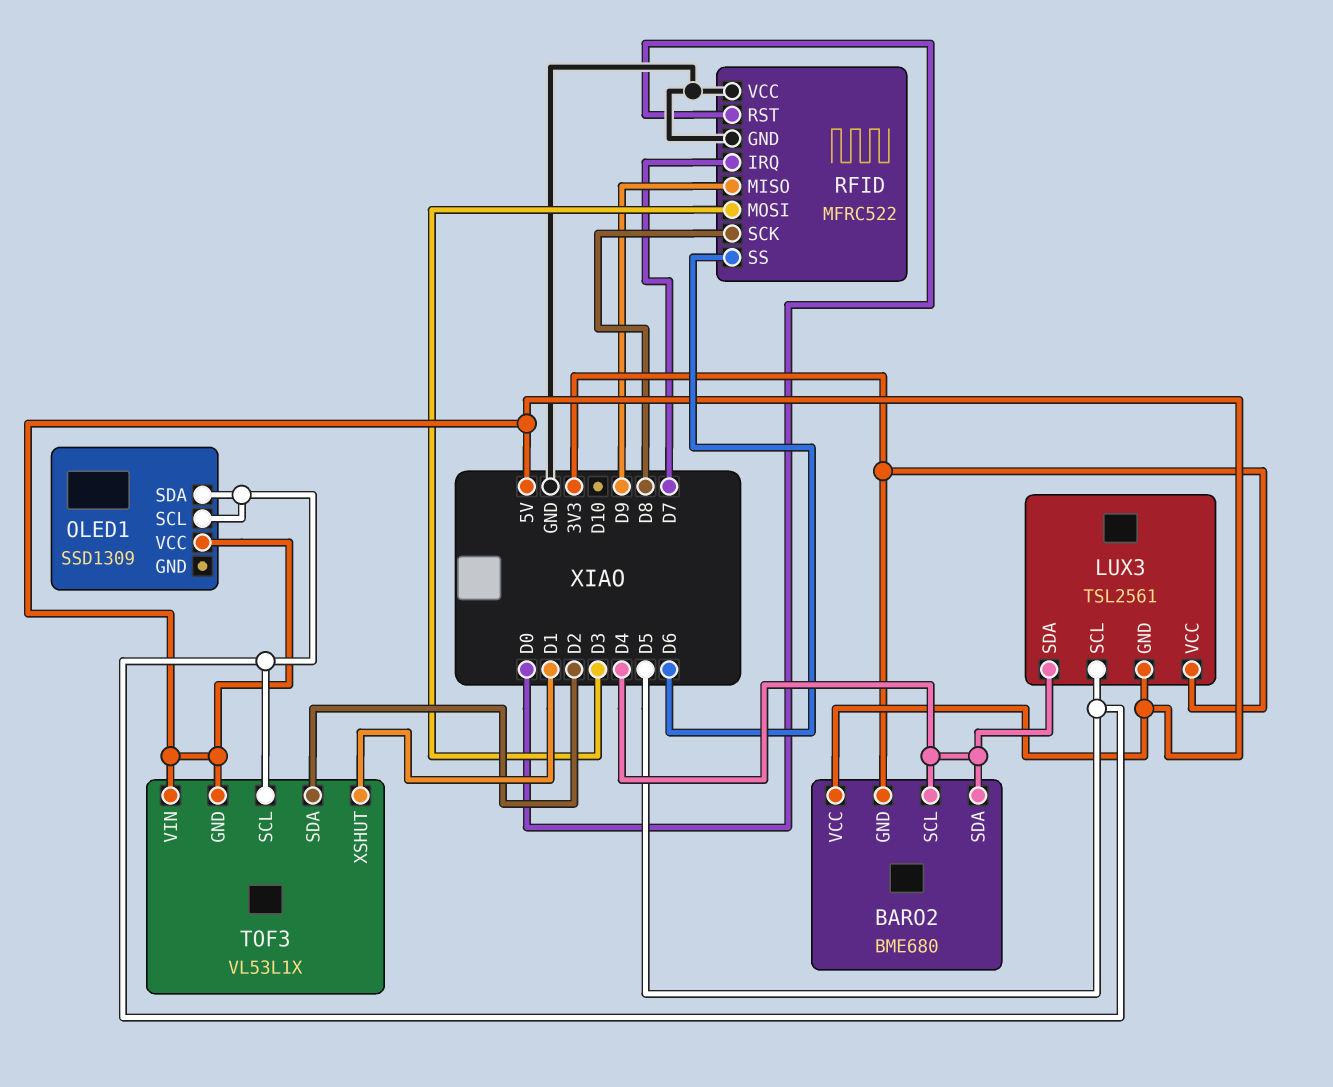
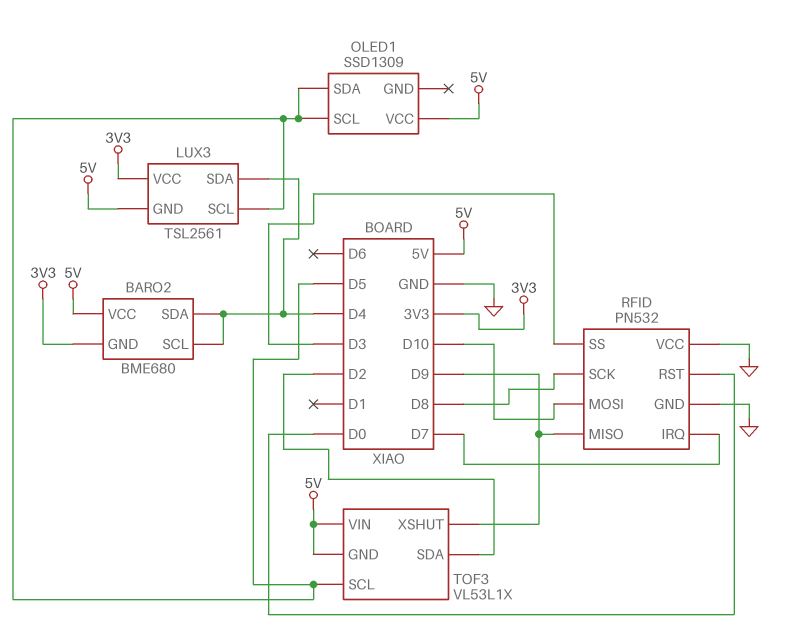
RFID: MFRC522 -> PN532
RFID pin MOSI: D3 -> D10
RFID pin SS: D6 -> D3
TOF3 pin XSHUT: D1 -> D9

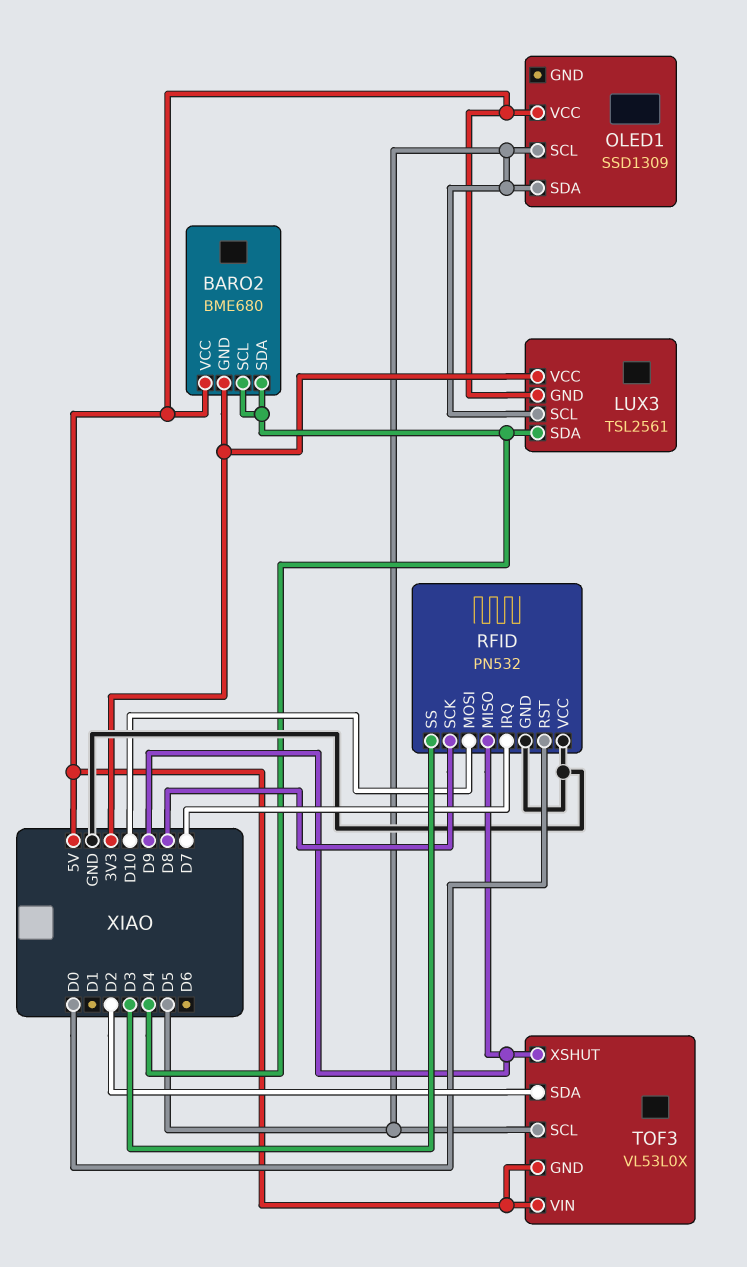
TOF3: VL53L1X -> VL53L0X

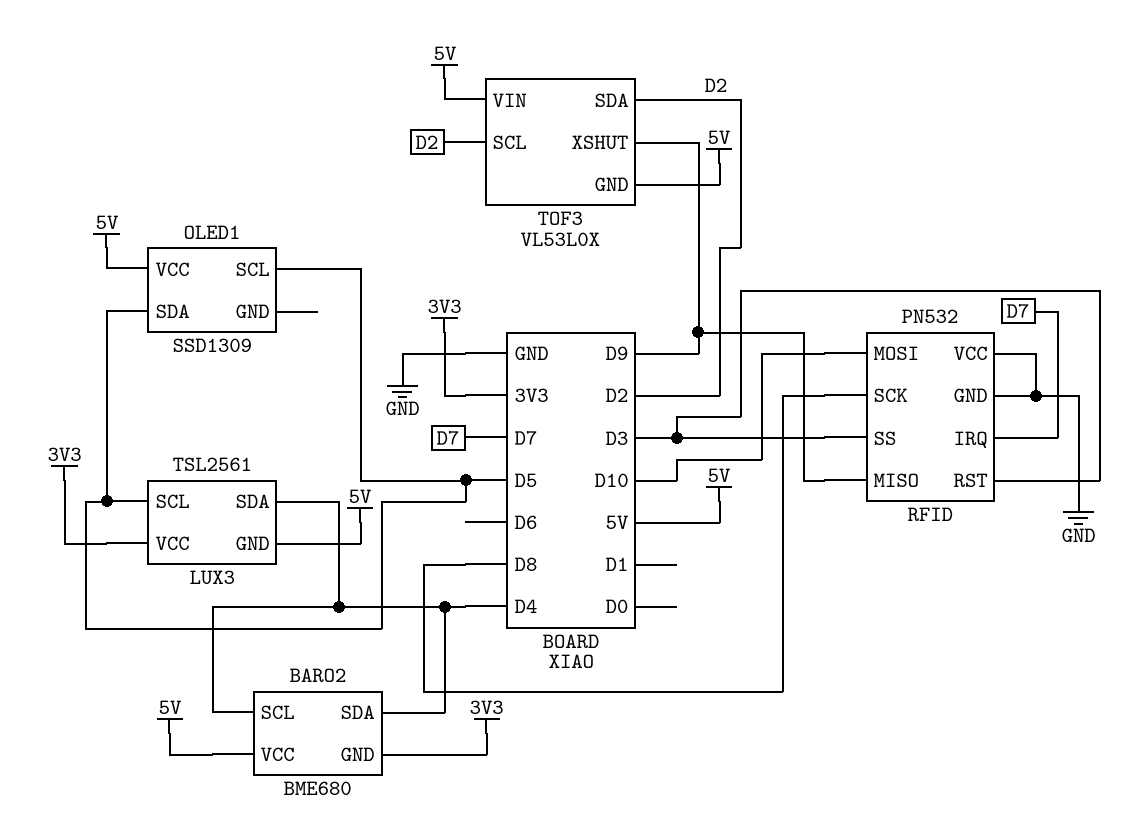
RFID pin RST: D0 -> D3
TOF3 pin SCL: D5 -> D2

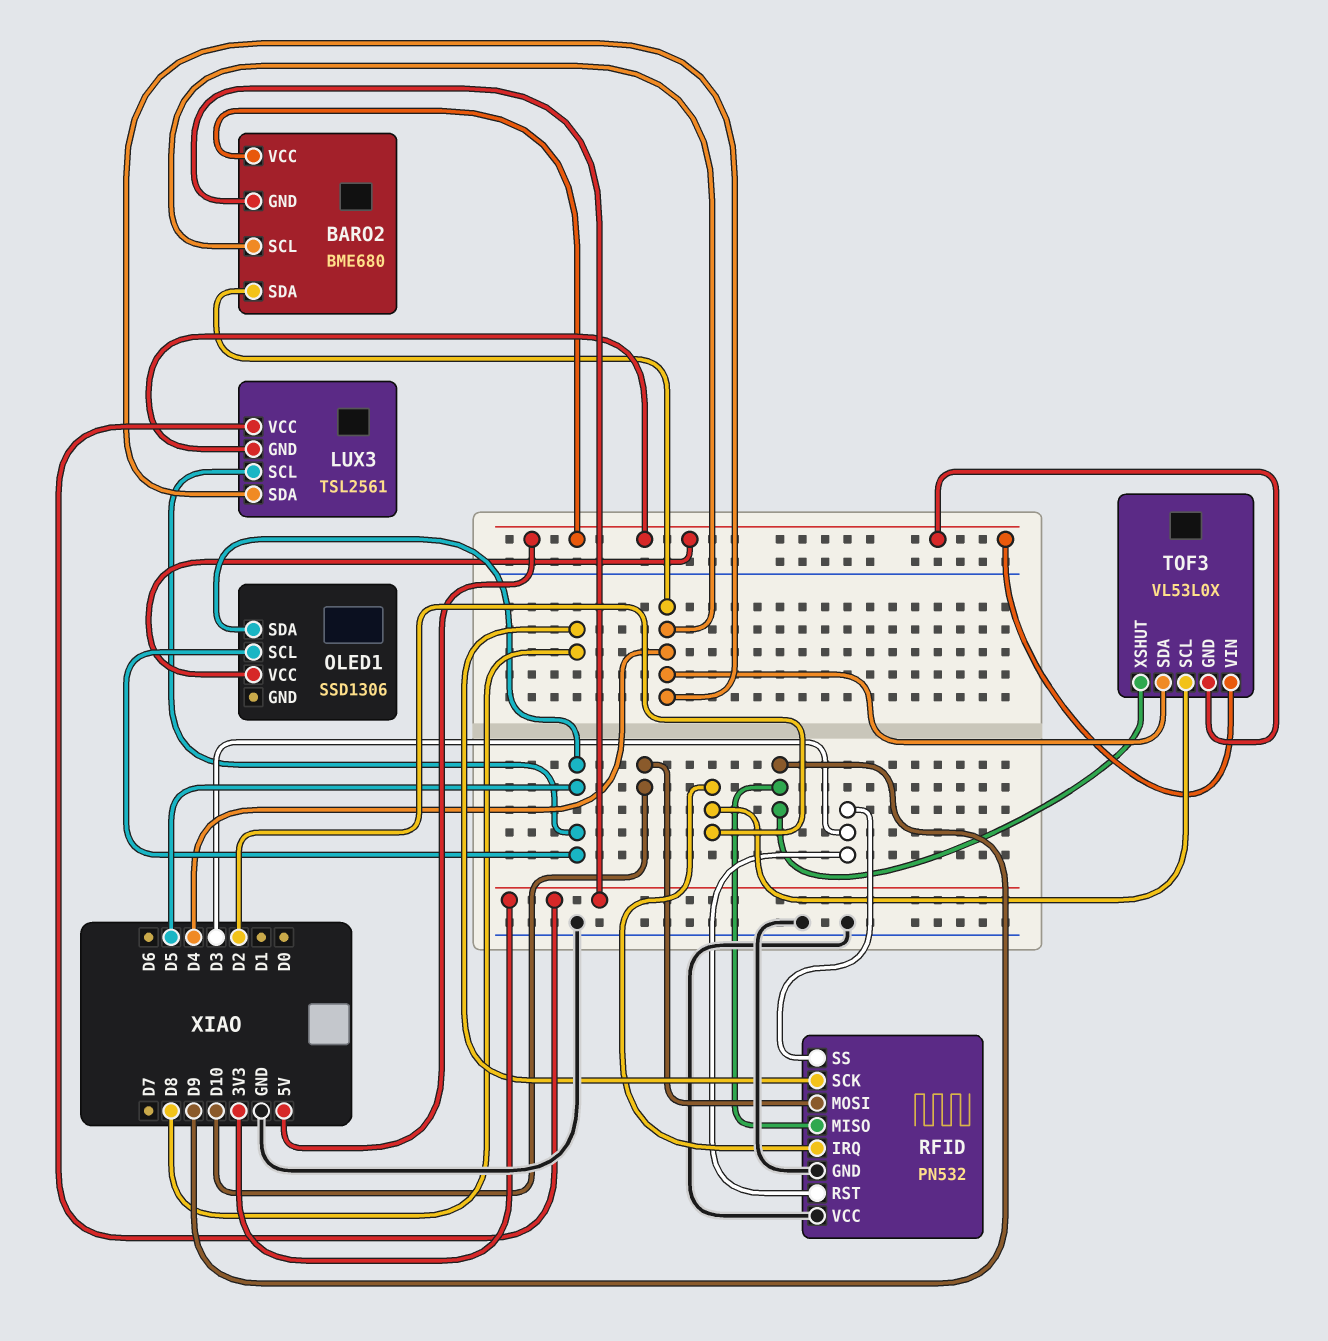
OLED1: SSD1309 -> SSD1306
RFID pin IRQ: D7 -> D2
TOF3 pin SDA: D2 -> D4

